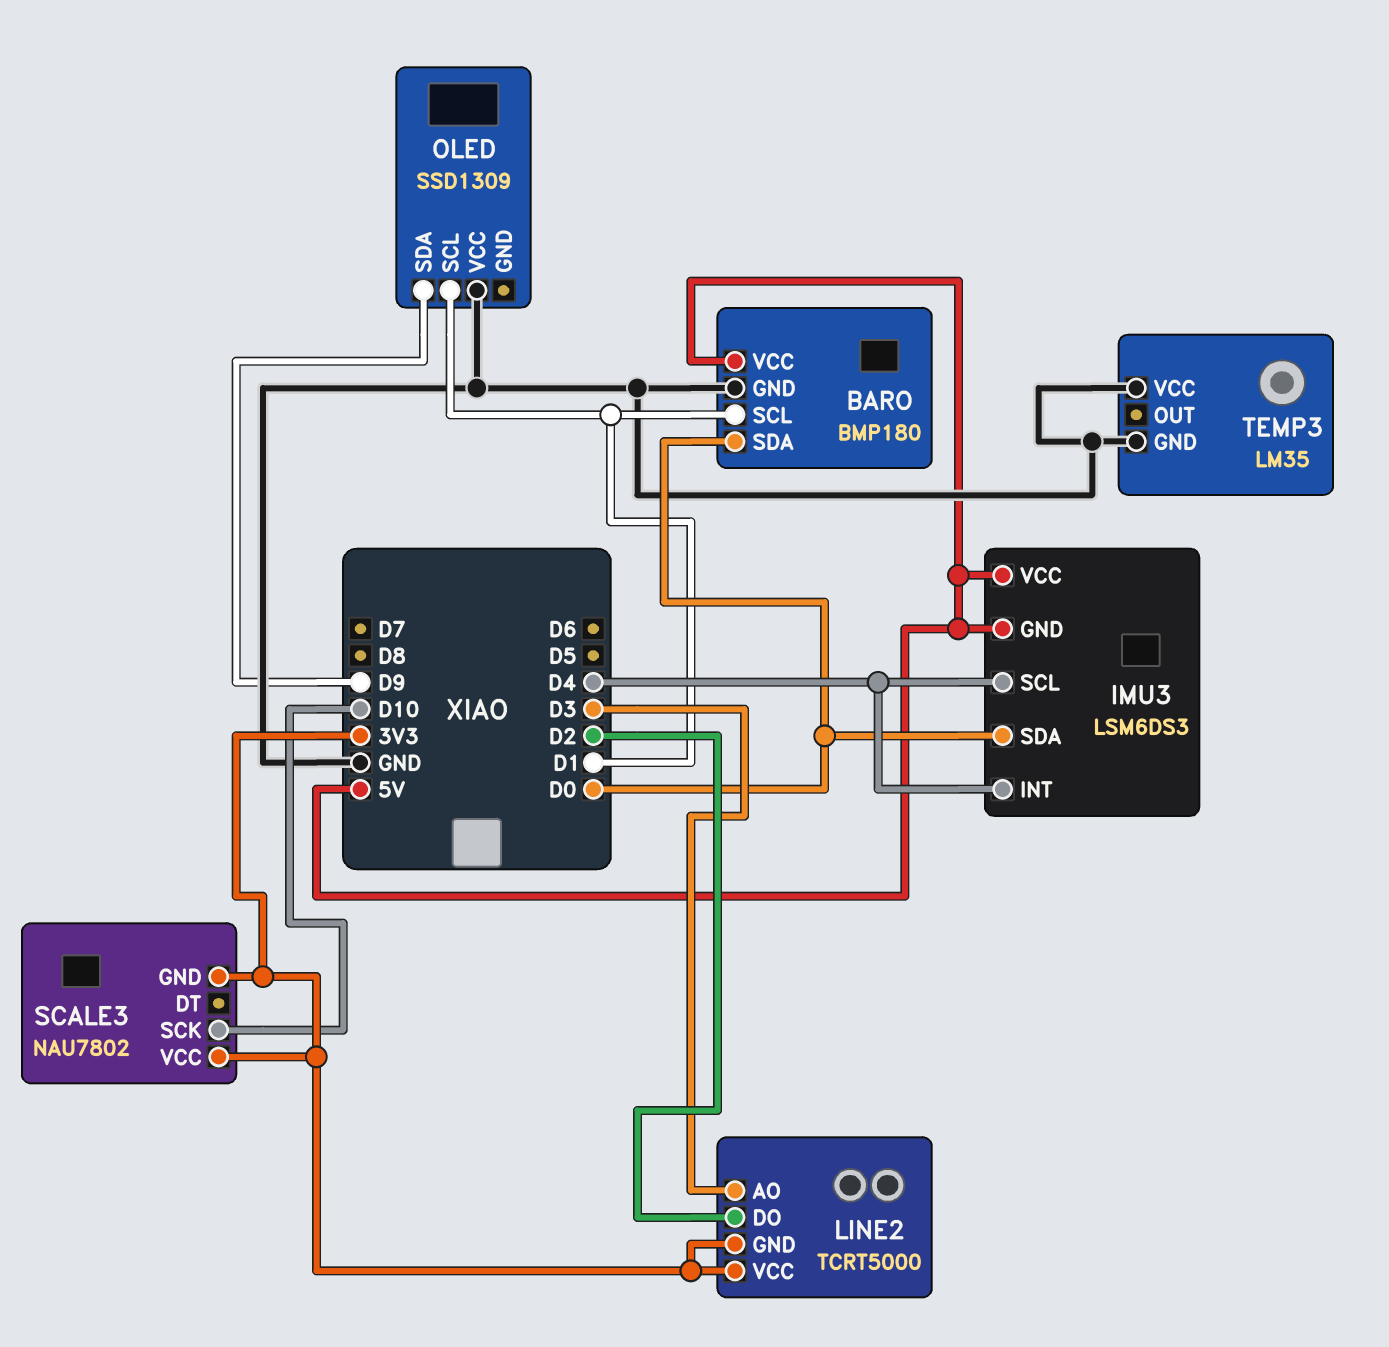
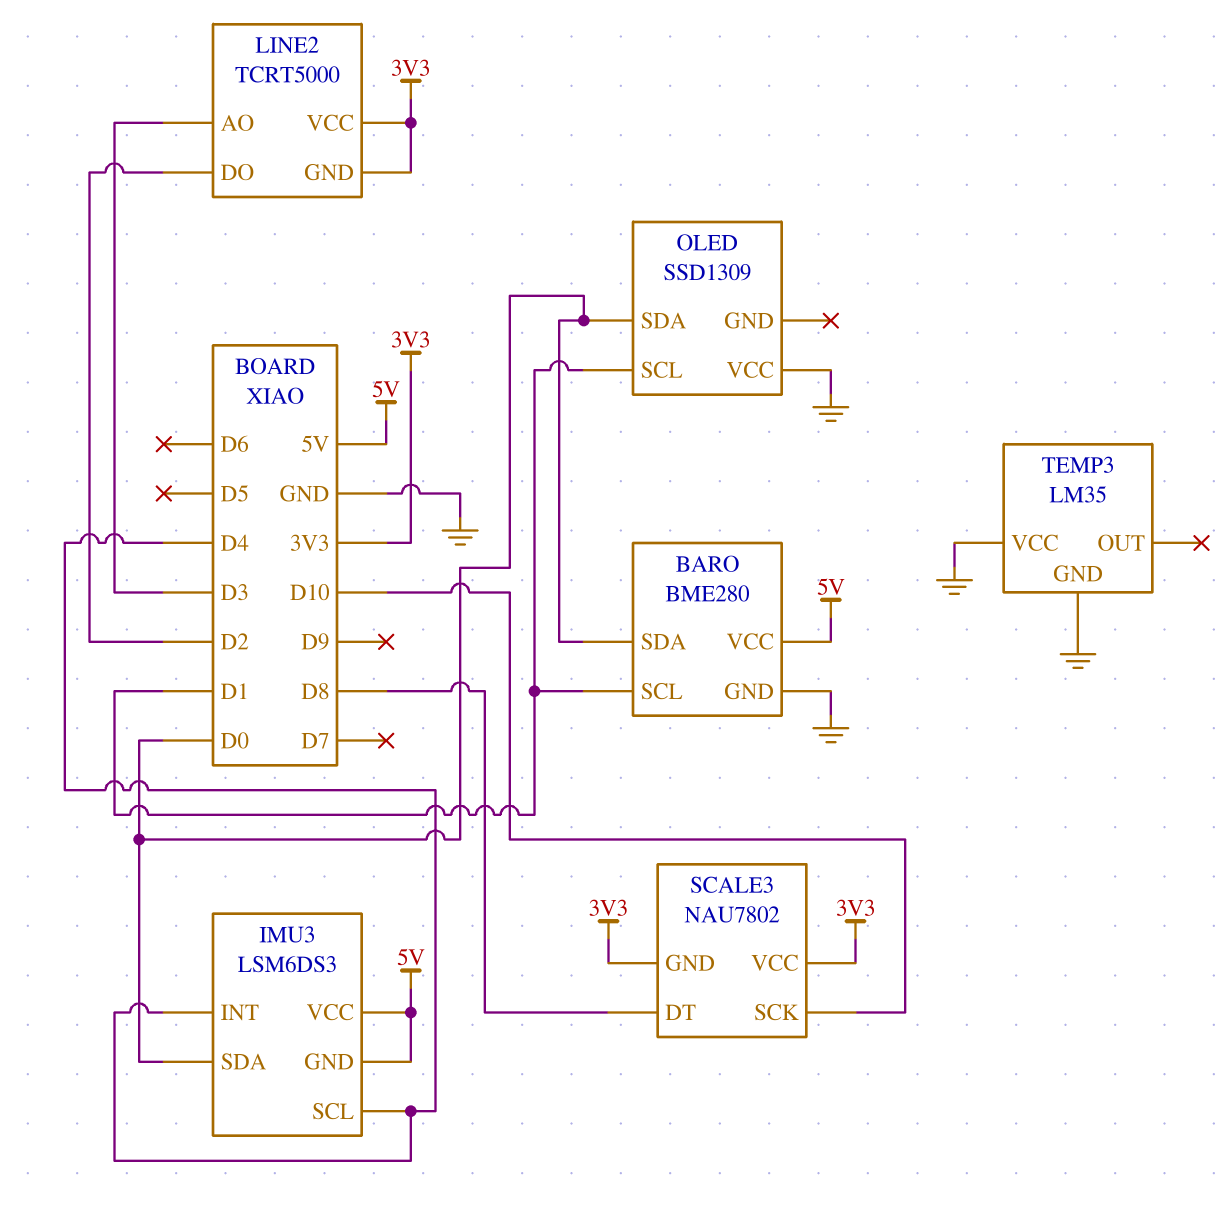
BARO: BMP180 -> BME280
OLED pin SDA: D9 -> D0
SCALE3 pin DT: none -> D8

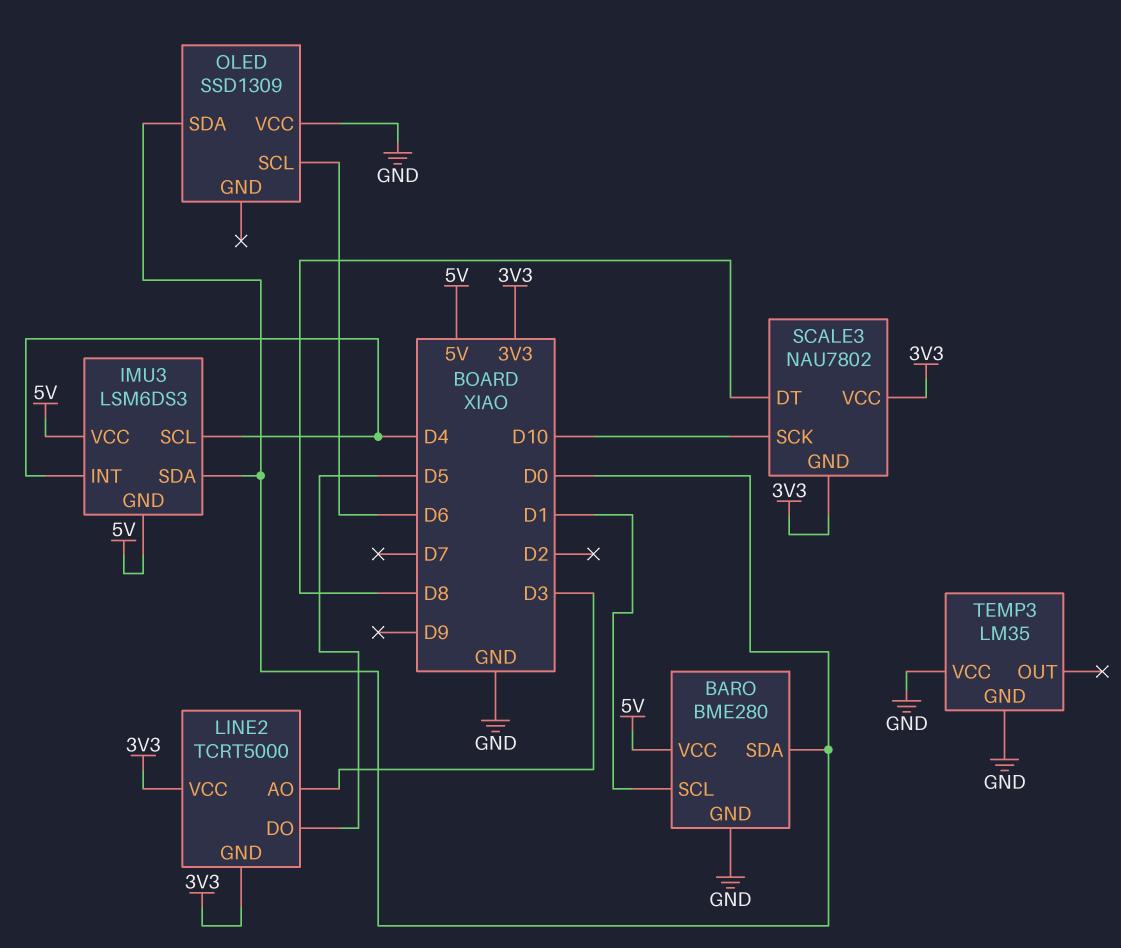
LINE2 pin DO: D2 -> D5
OLED pin SCL: D1 -> D6

